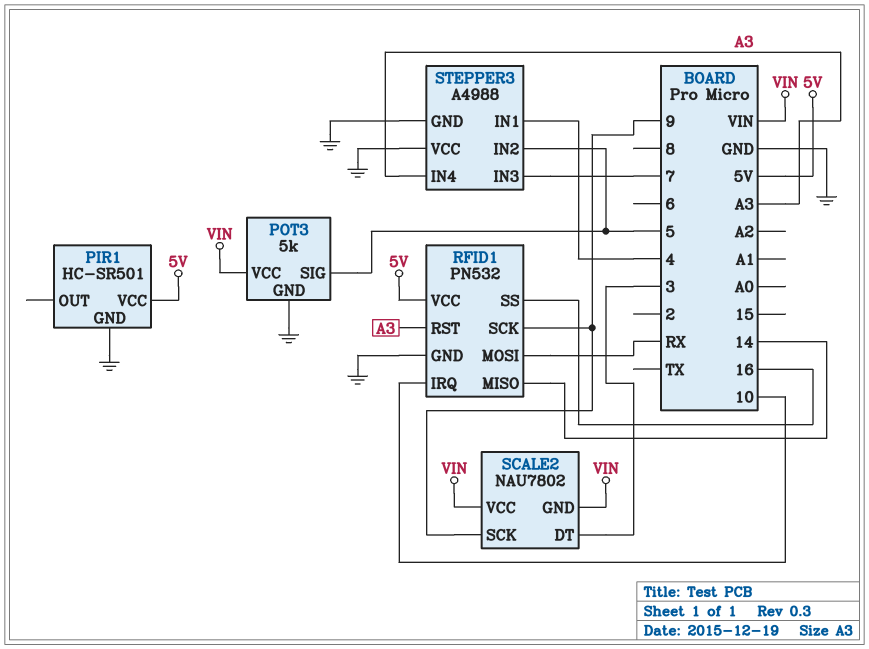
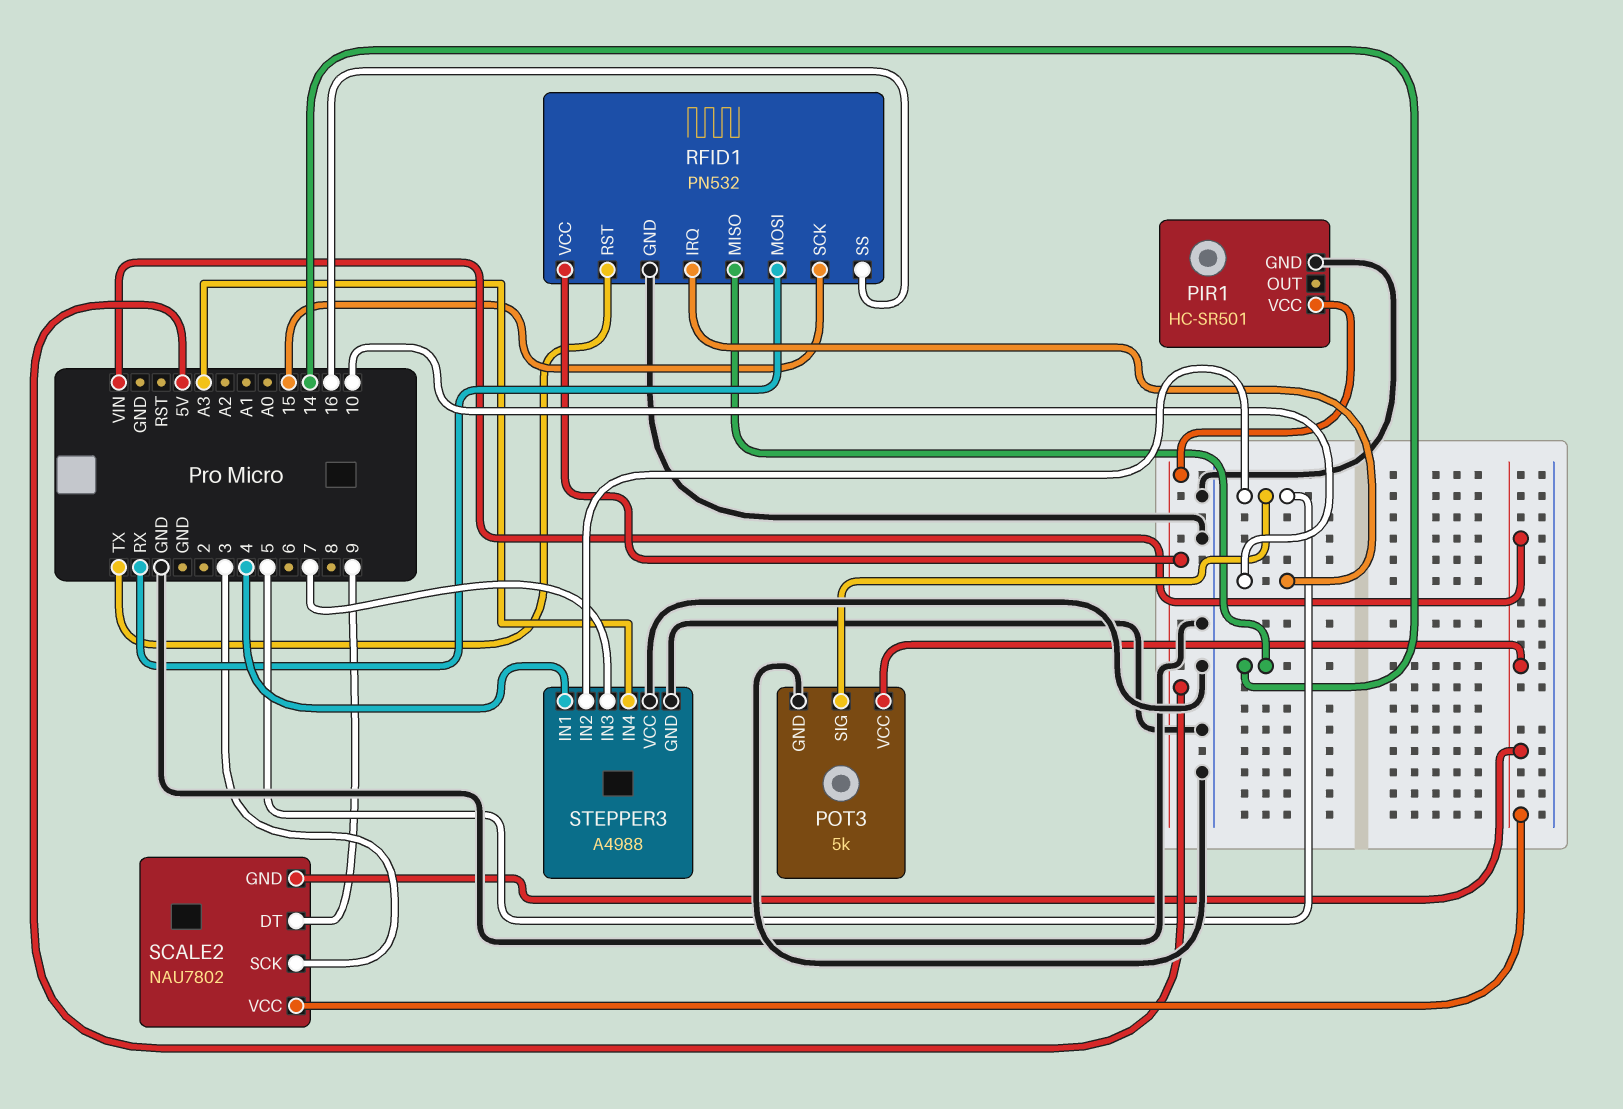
RFID1 pin RST: A3 -> TX
RFID1 pin SCK: 9 -> 15
SCALE2 pin DT: 3 -> 9
SCALE2 pin SCK: 9 -> 3

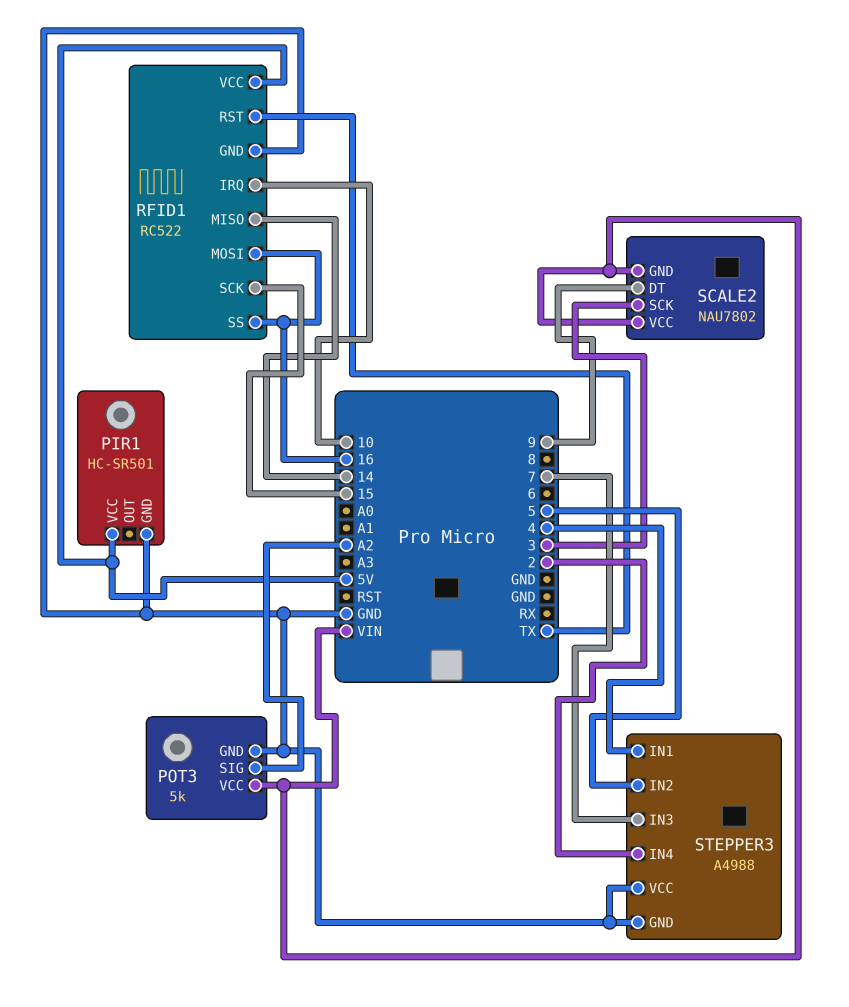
POT3 pin SIG: 5 -> A2
RFID1: PN532 -> RC522
RFID1 pin MOSI: RX -> 16
STEPPER3 pin IN4: A3 -> 2

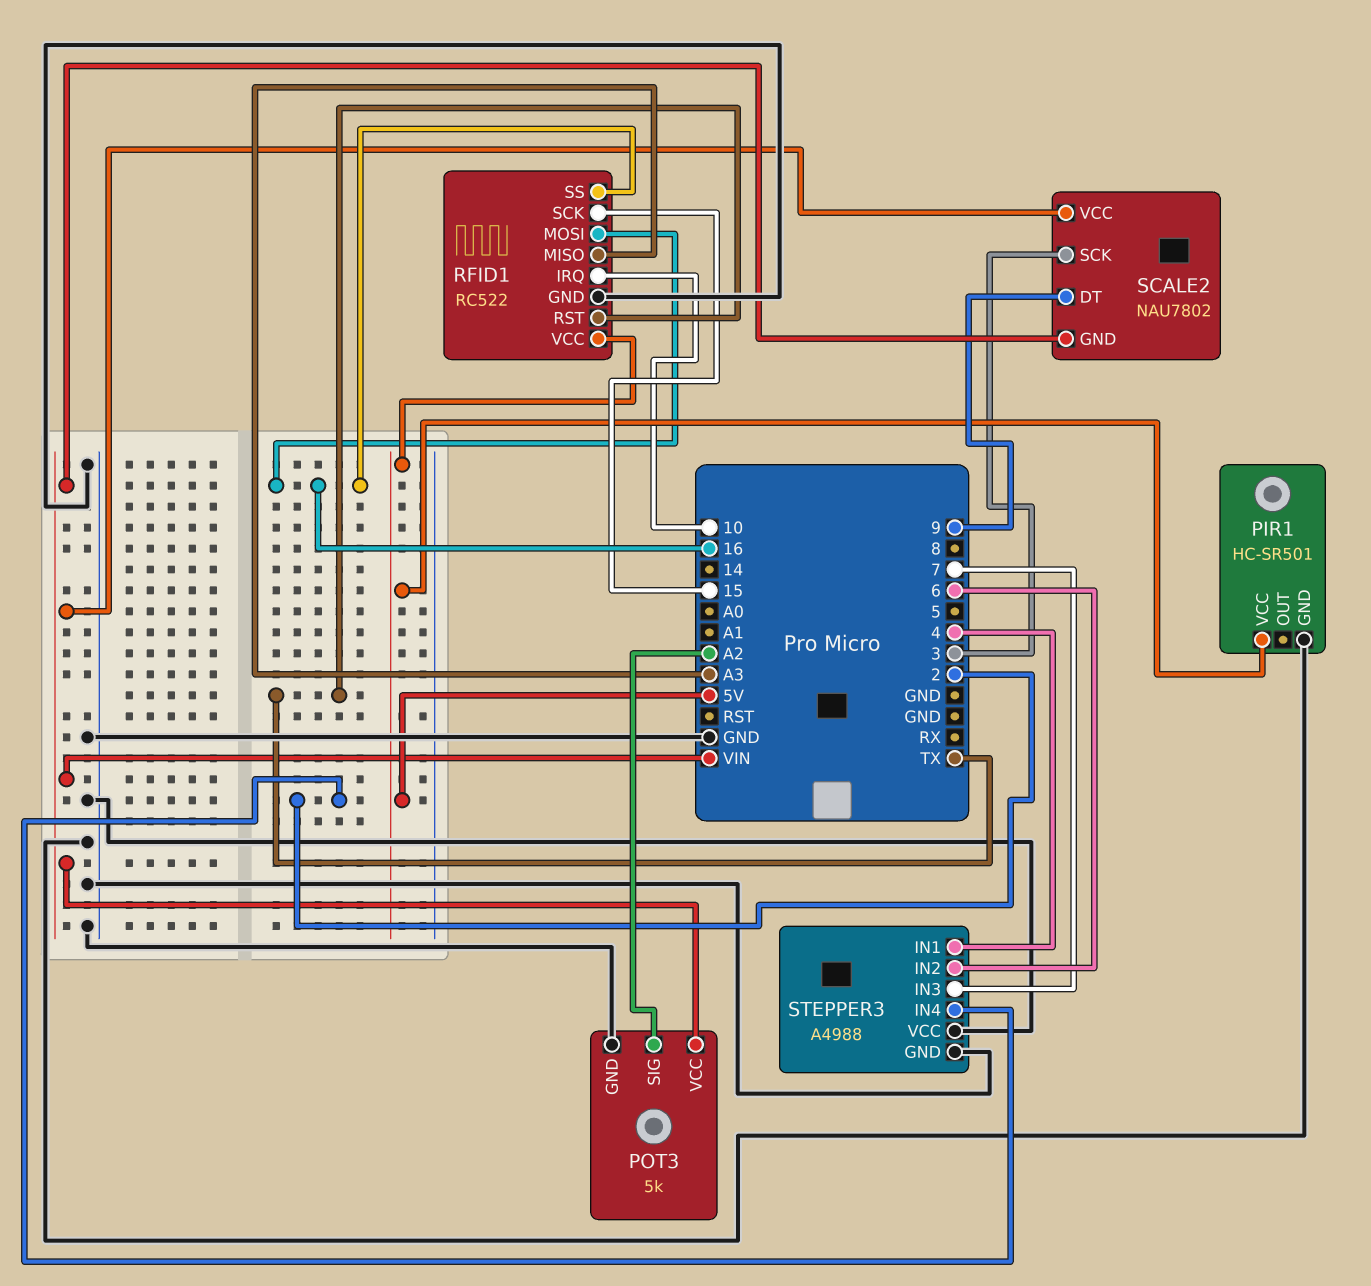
RFID1 pin MISO: 14 -> A3
STEPPER3 pin IN2: 5 -> 6

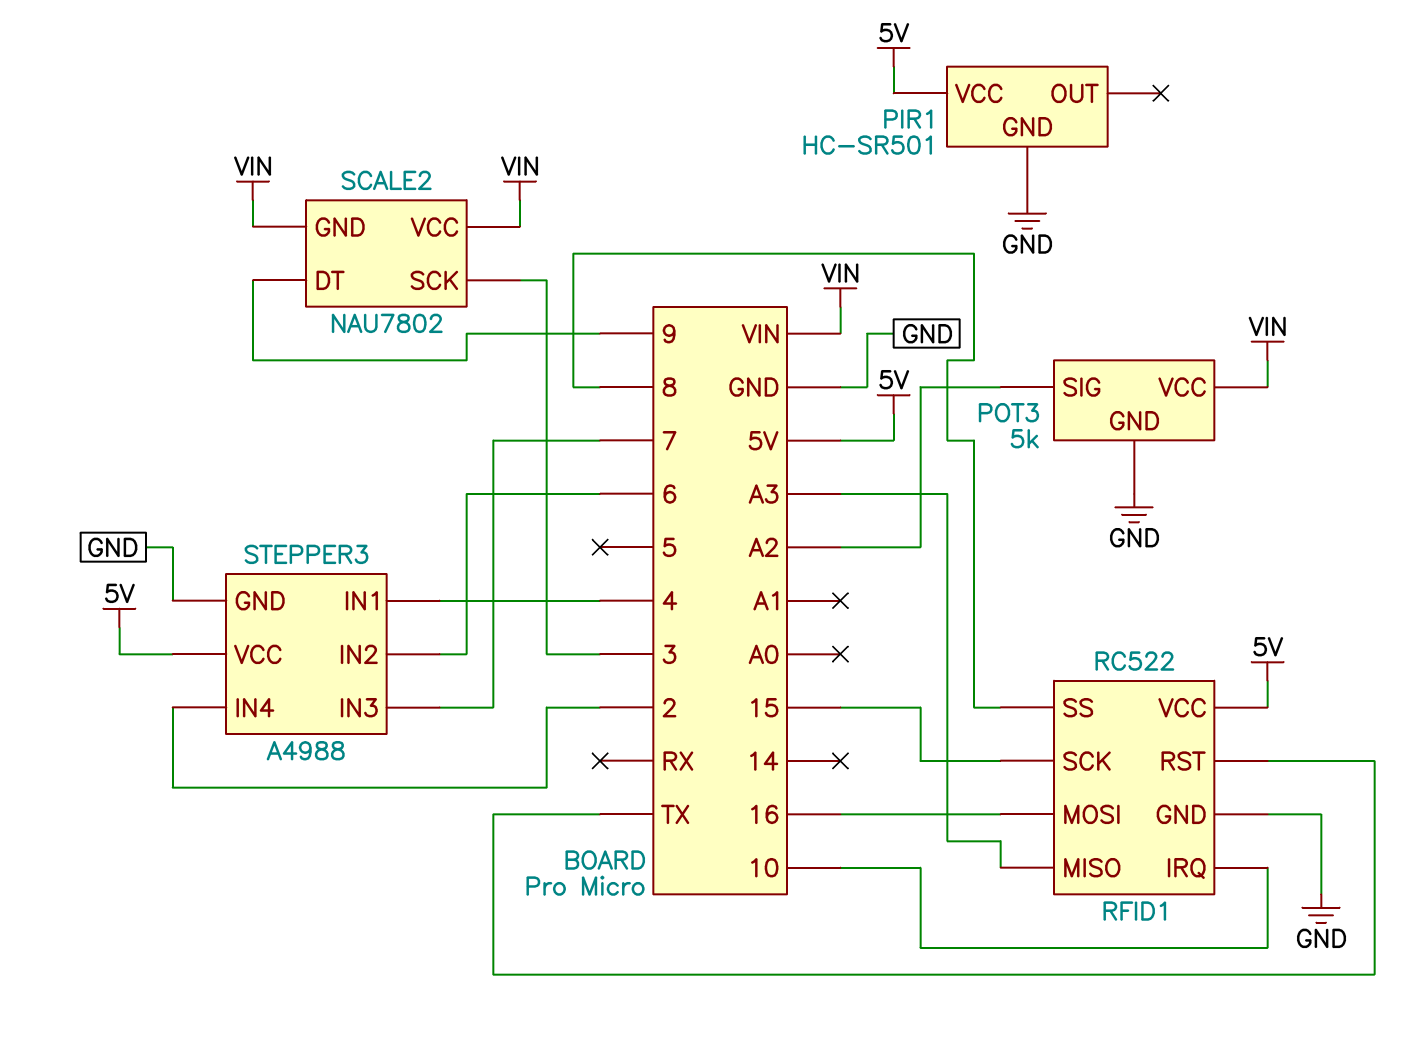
RFID1 pin SS: 16 -> 8
STEPPER3 pin VCC: GND -> 5V

